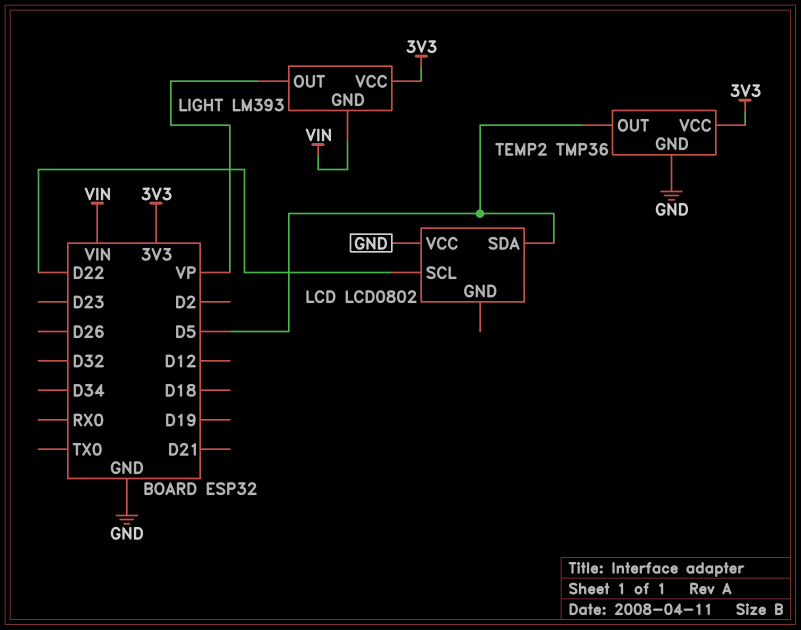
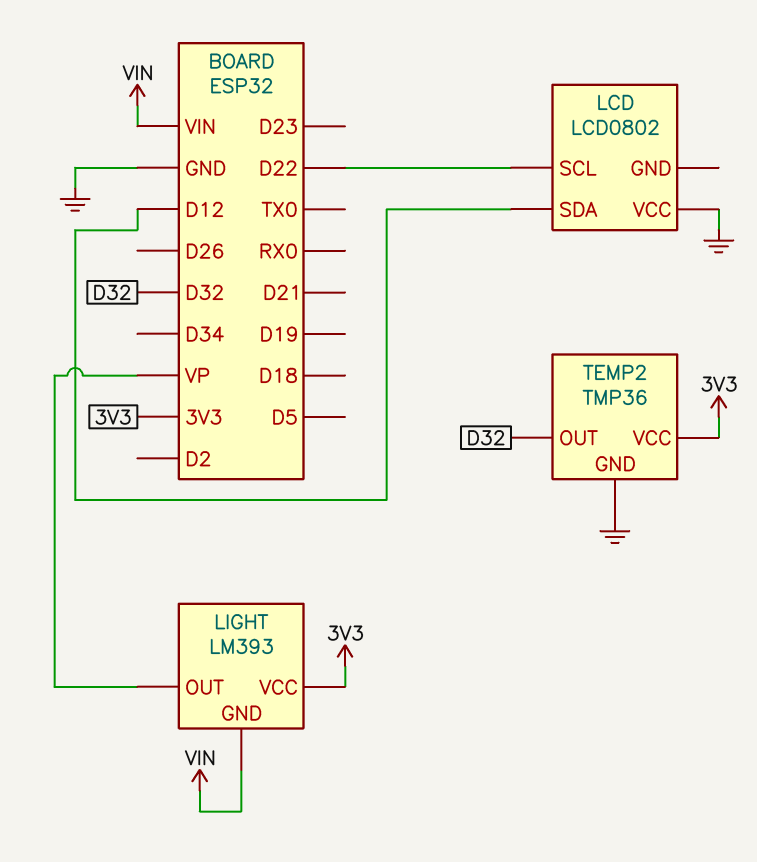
LCD pin SDA: D5 -> D12
TEMP2 pin OUT: D5 -> D32

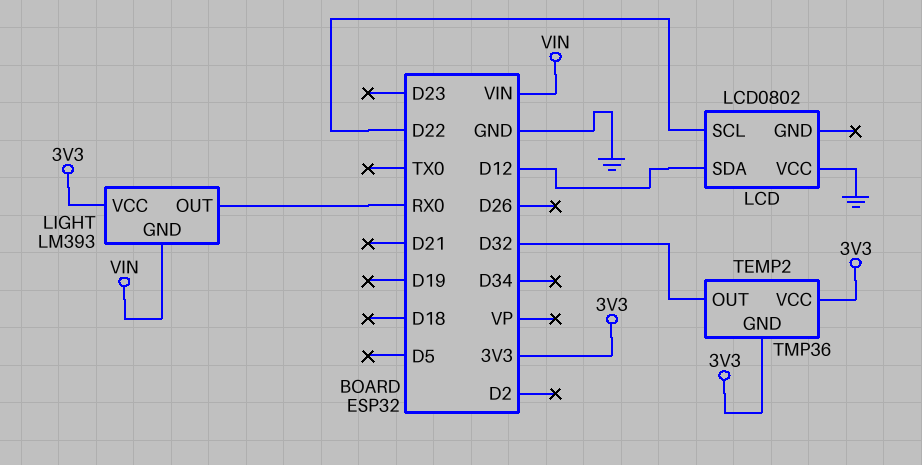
LIGHT pin OUT: VP -> RX0
TEMP2 pin GND: GND -> 3V3

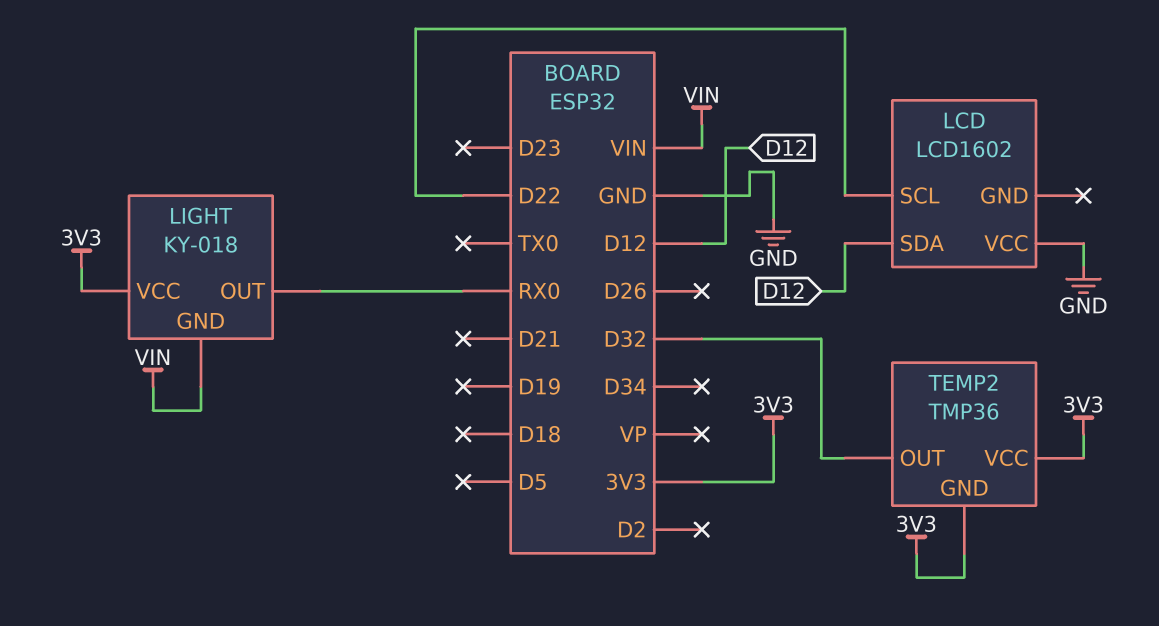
LCD: LCD0802 -> LCD1602
LIGHT: LM393 -> KY-018

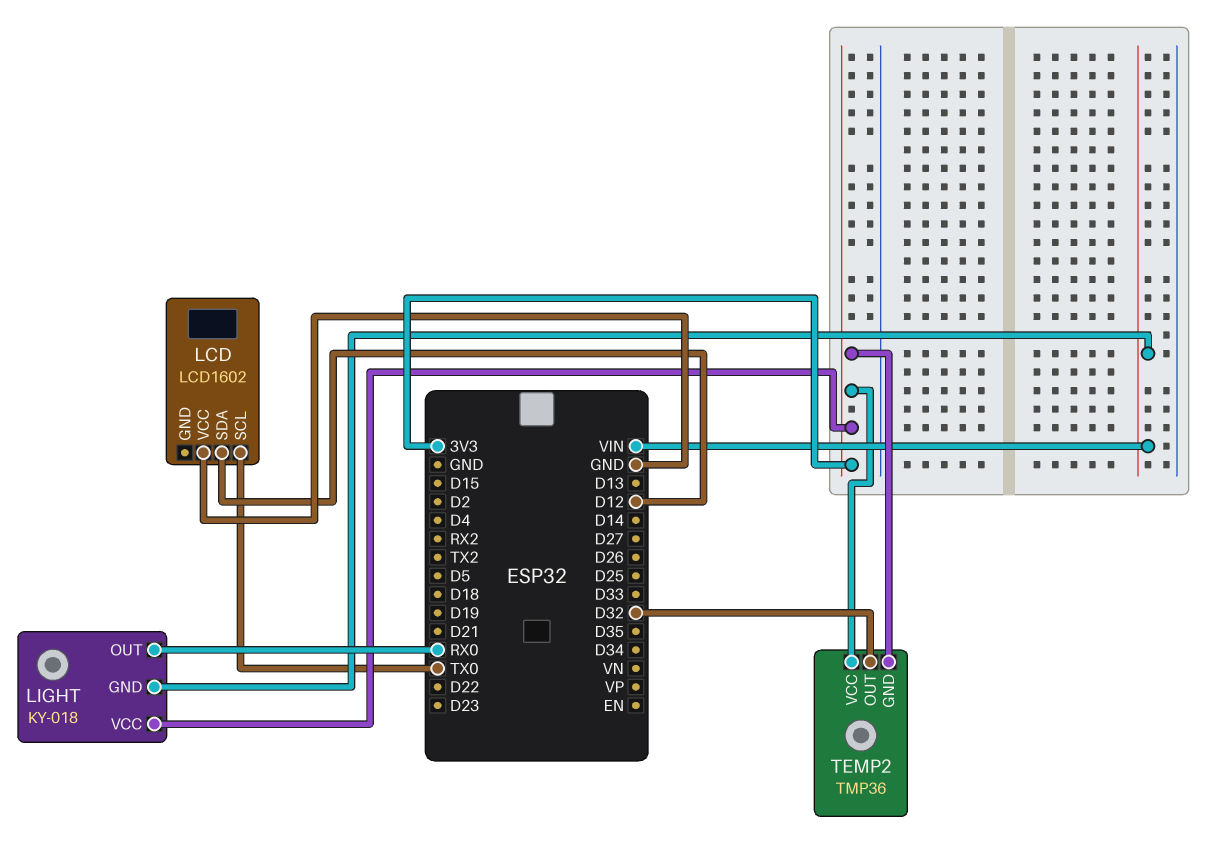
LCD pin SCL: D22 -> TX0

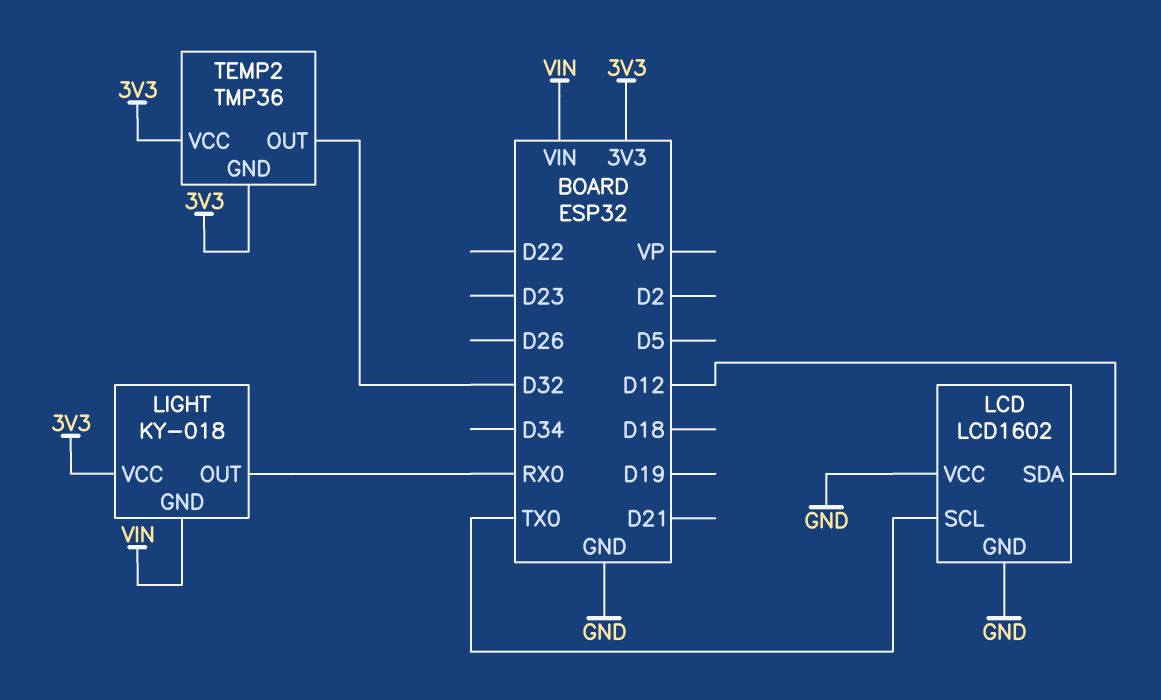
LCD pin GND: none -> GND

